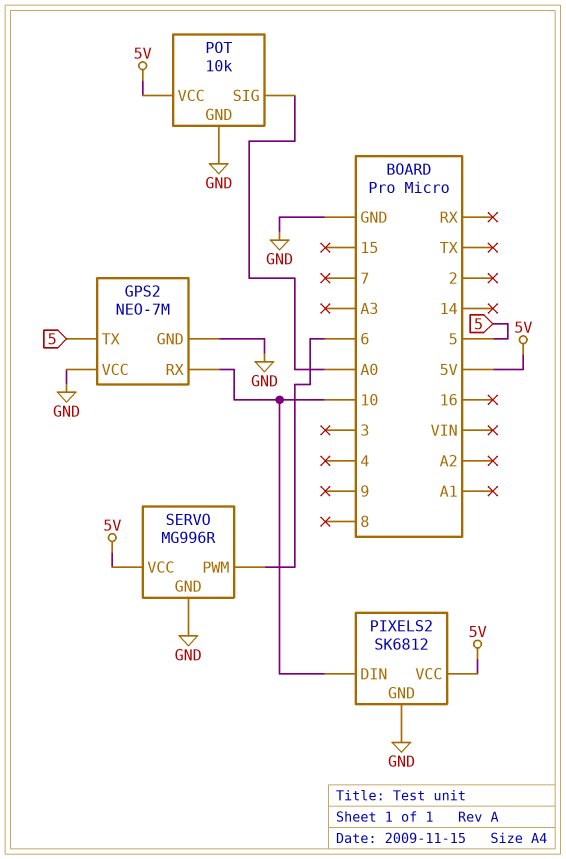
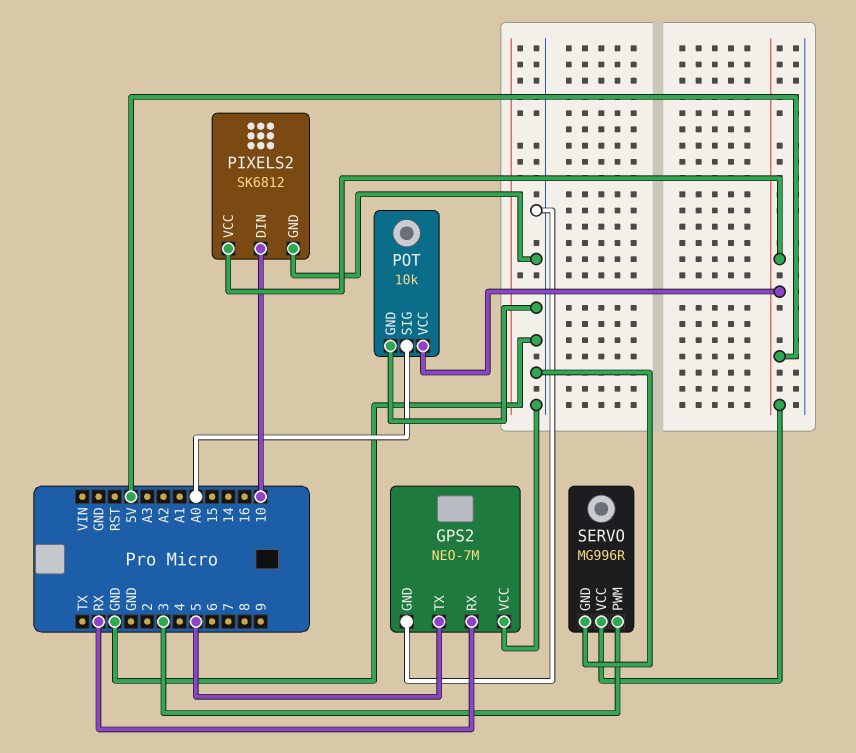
GPS2 pin RX: 10 -> RX
SERVO pin PWM: 6 -> 3

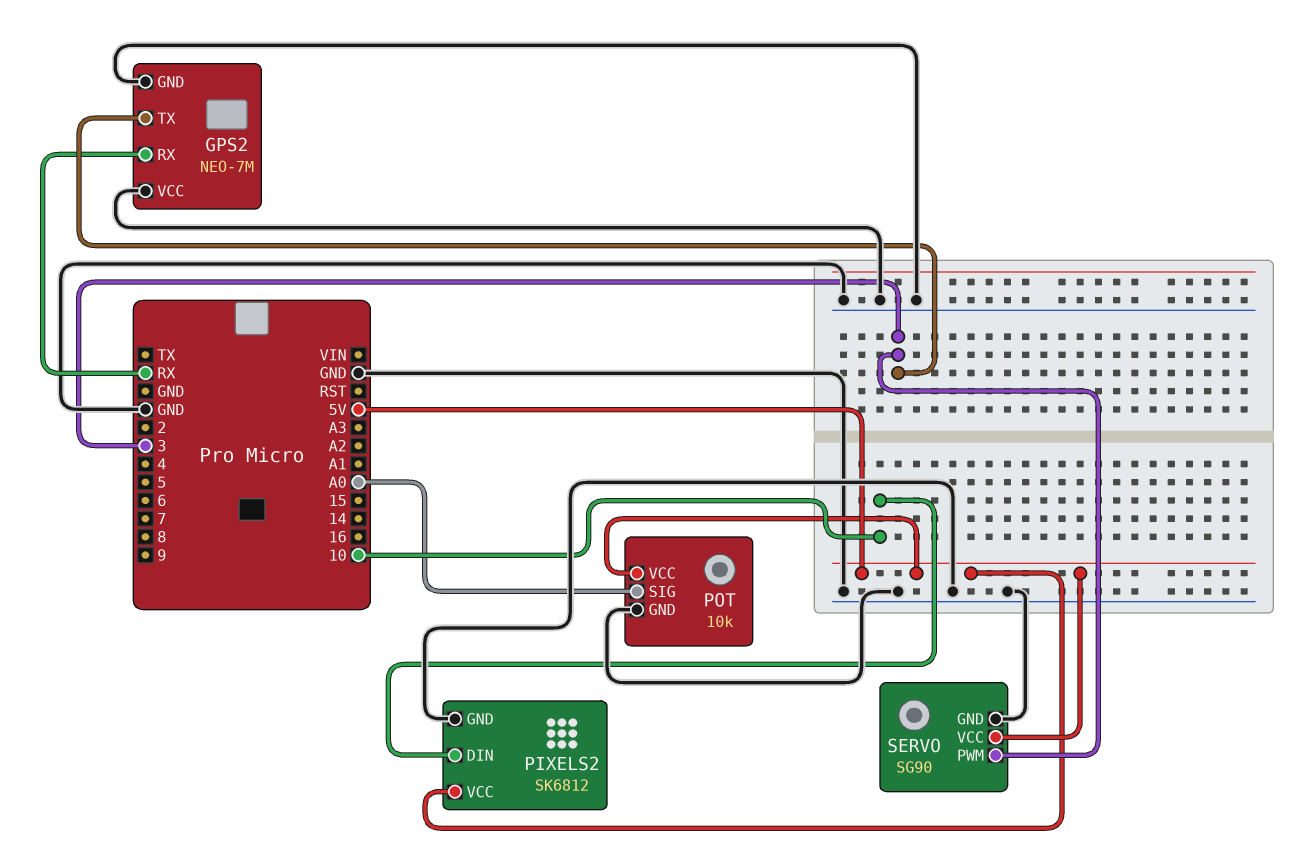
GPS2 pin TX: 5 -> 3
SERVO: MG996R -> SG90

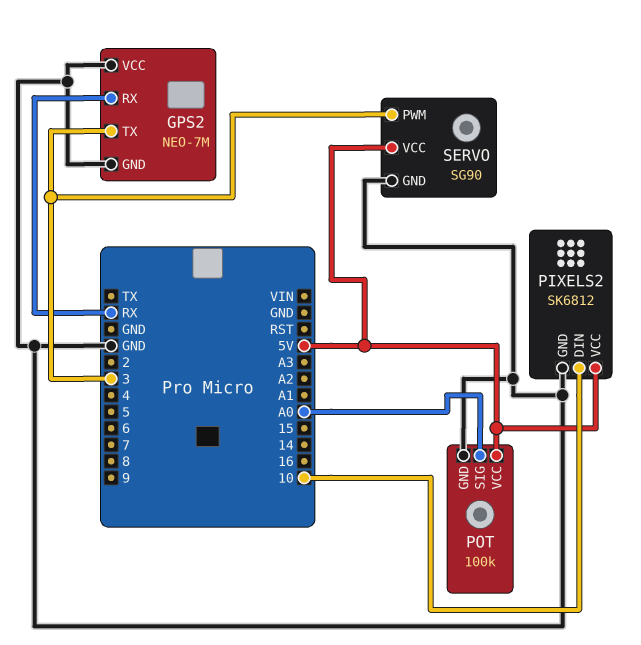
POT: 10k -> 100k

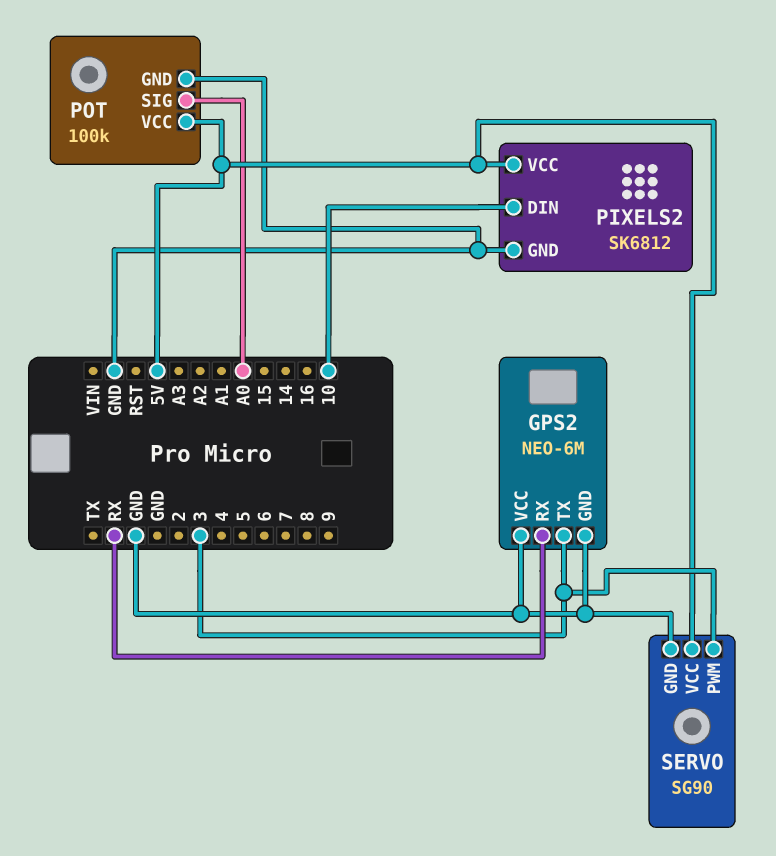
GPS2: NEO-7M -> NEO-6M

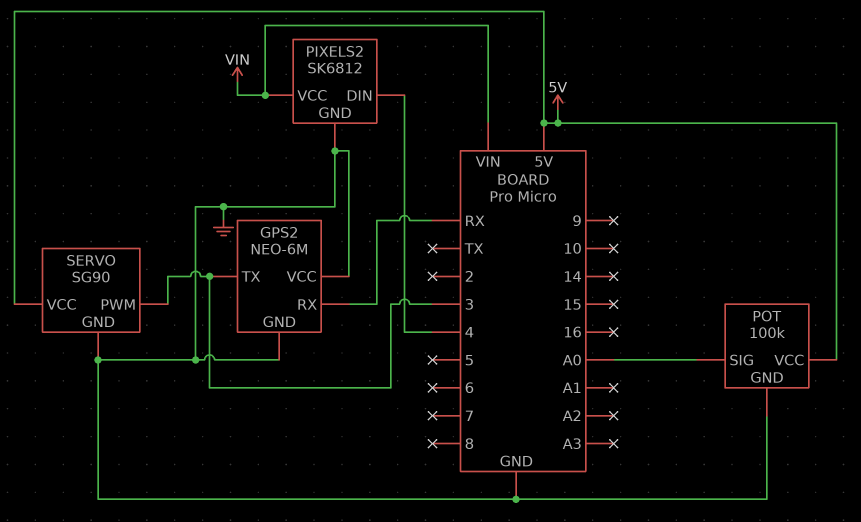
PIXELS2 pin DIN: 10 -> 4
PIXELS2 pin VCC: 5V -> VIN

